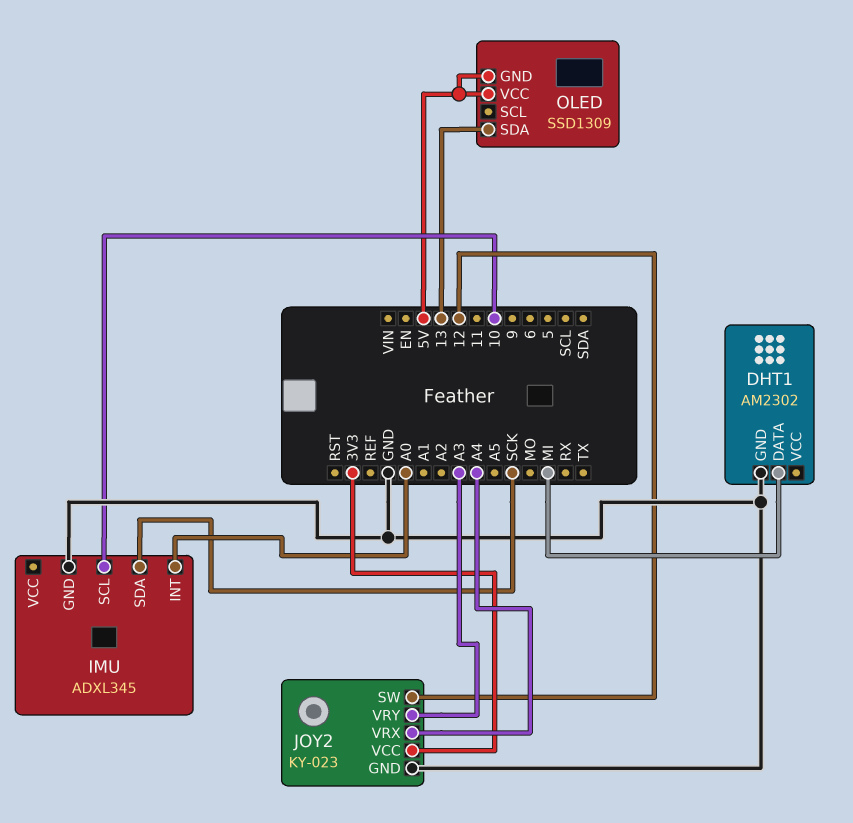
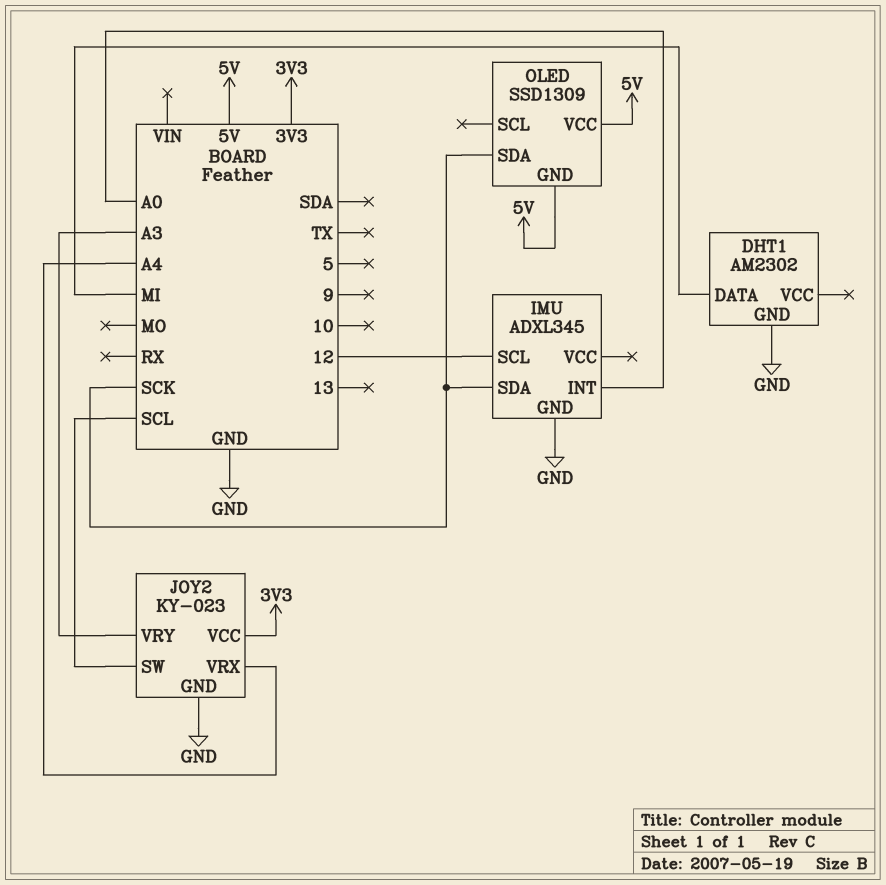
IMU pin SCL: 10 -> 12
JOY2 pin SW: 12 -> SCL
OLED pin SDA: 13 -> SCK

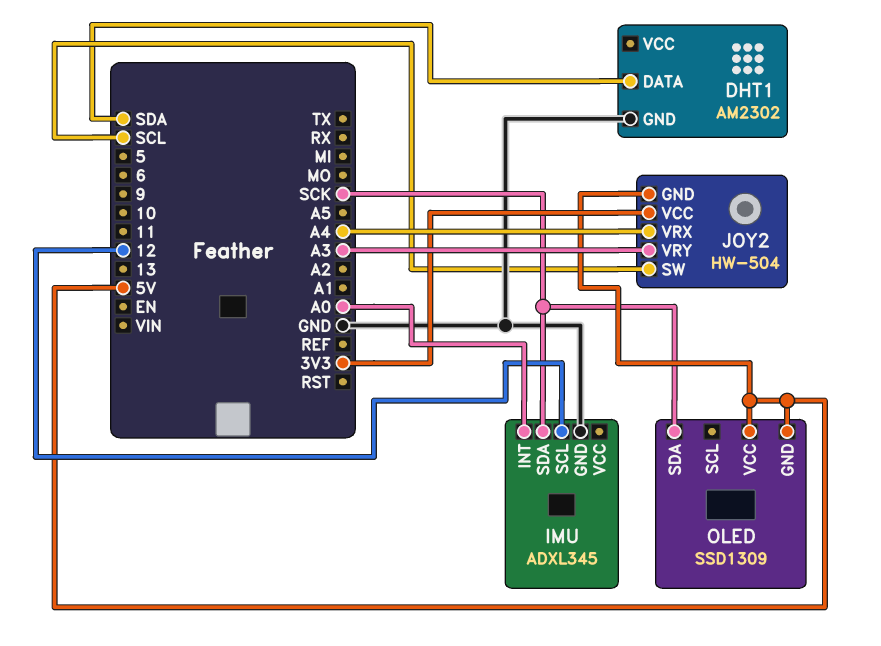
DHT1 pin DATA: MI -> SDA
JOY2: KY-023 -> HW-504
JOY2 pin GND: GND -> 5V

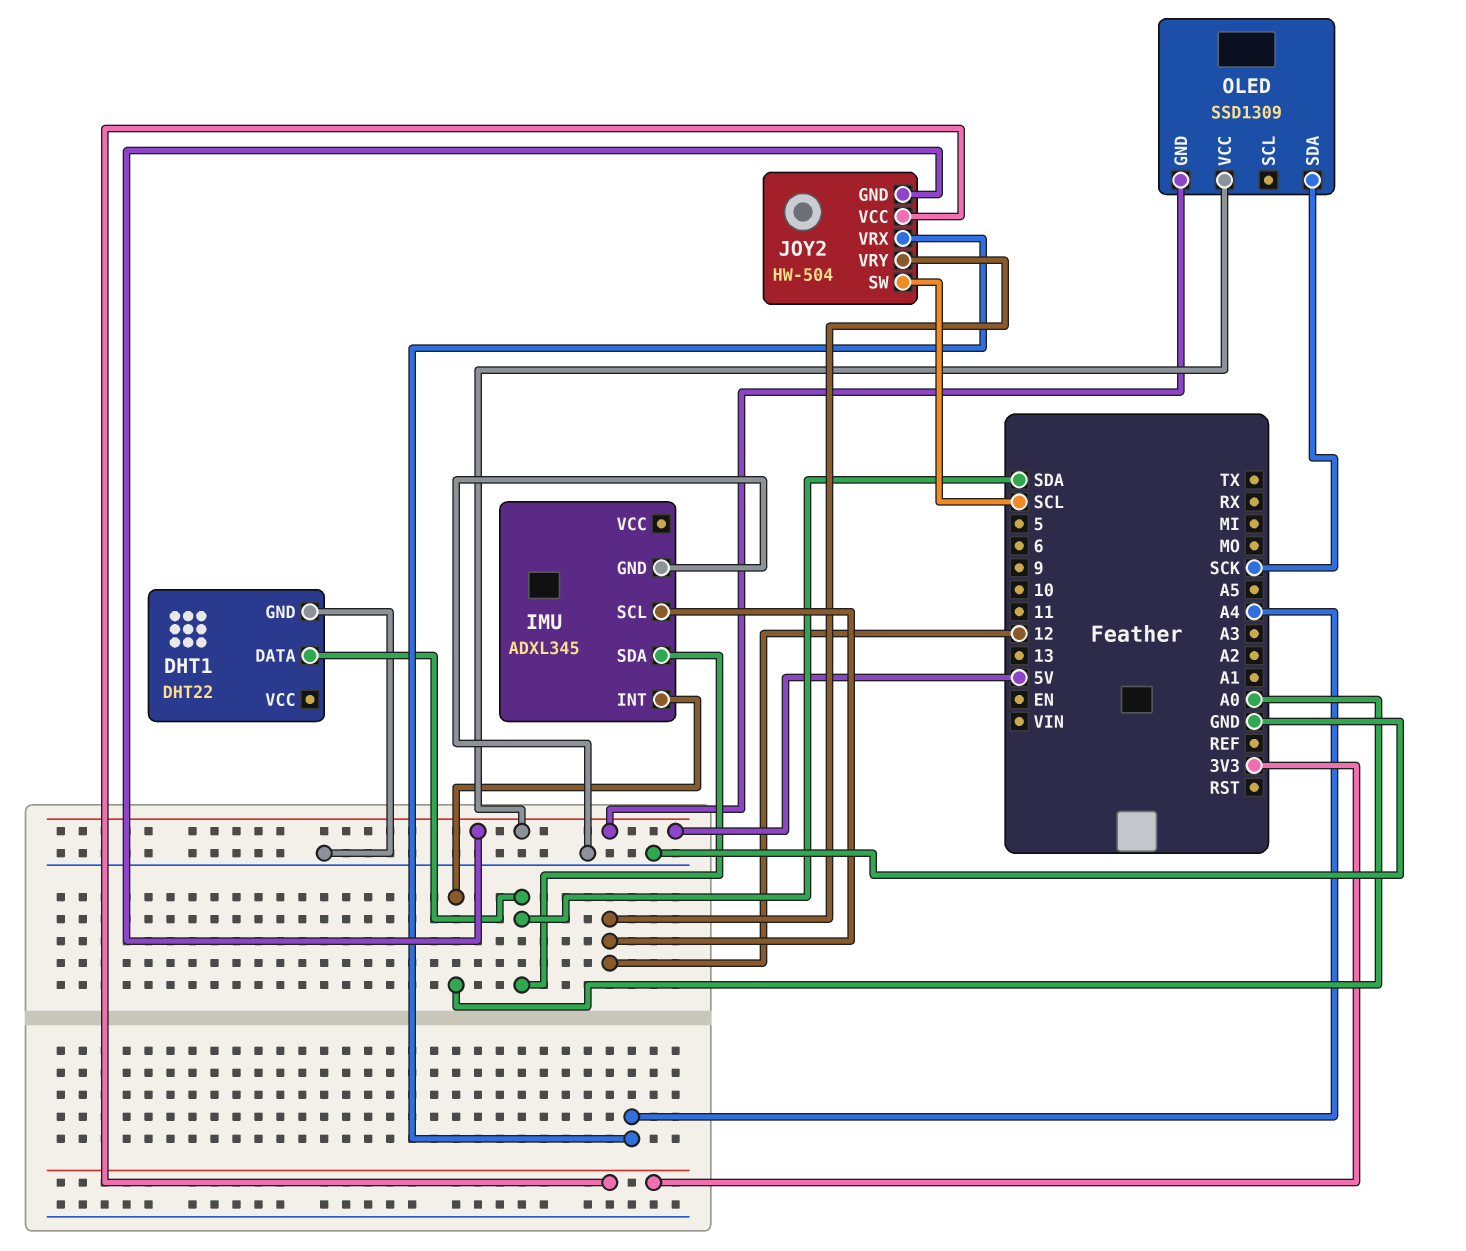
DHT1: AM2302 -> DHT22
IMU pin SDA: SCK -> SDA
JOY2 pin VRY: A3 -> 12

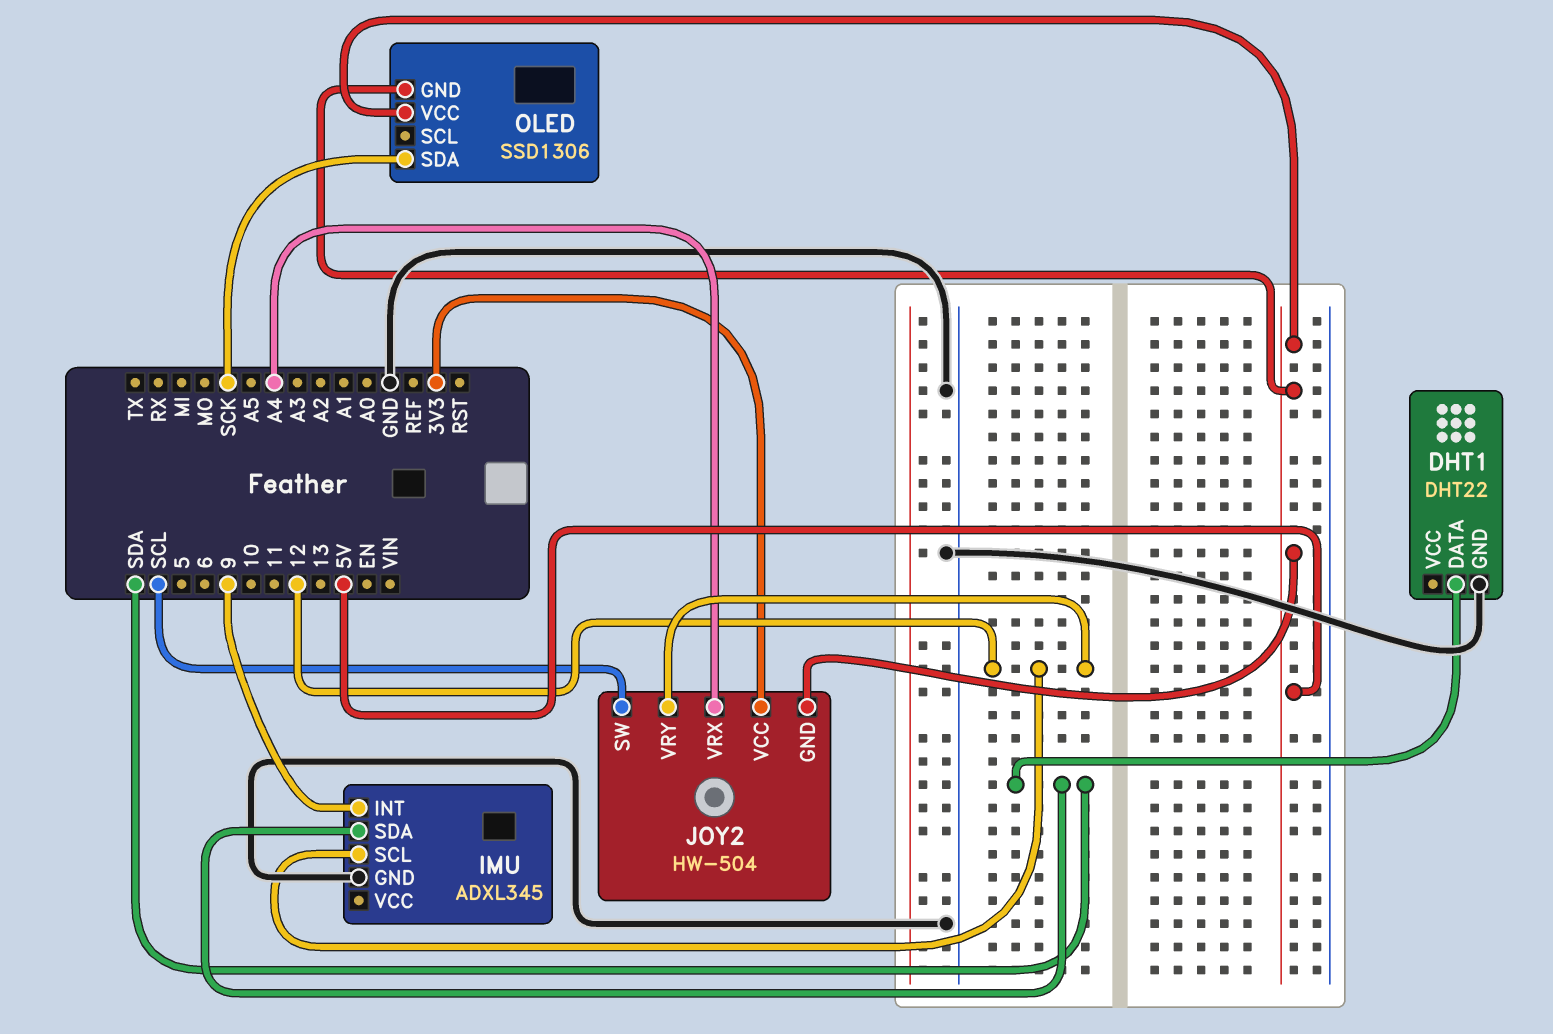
IMU pin INT: A0 -> 9
OLED: SSD1309 -> SSD1306

